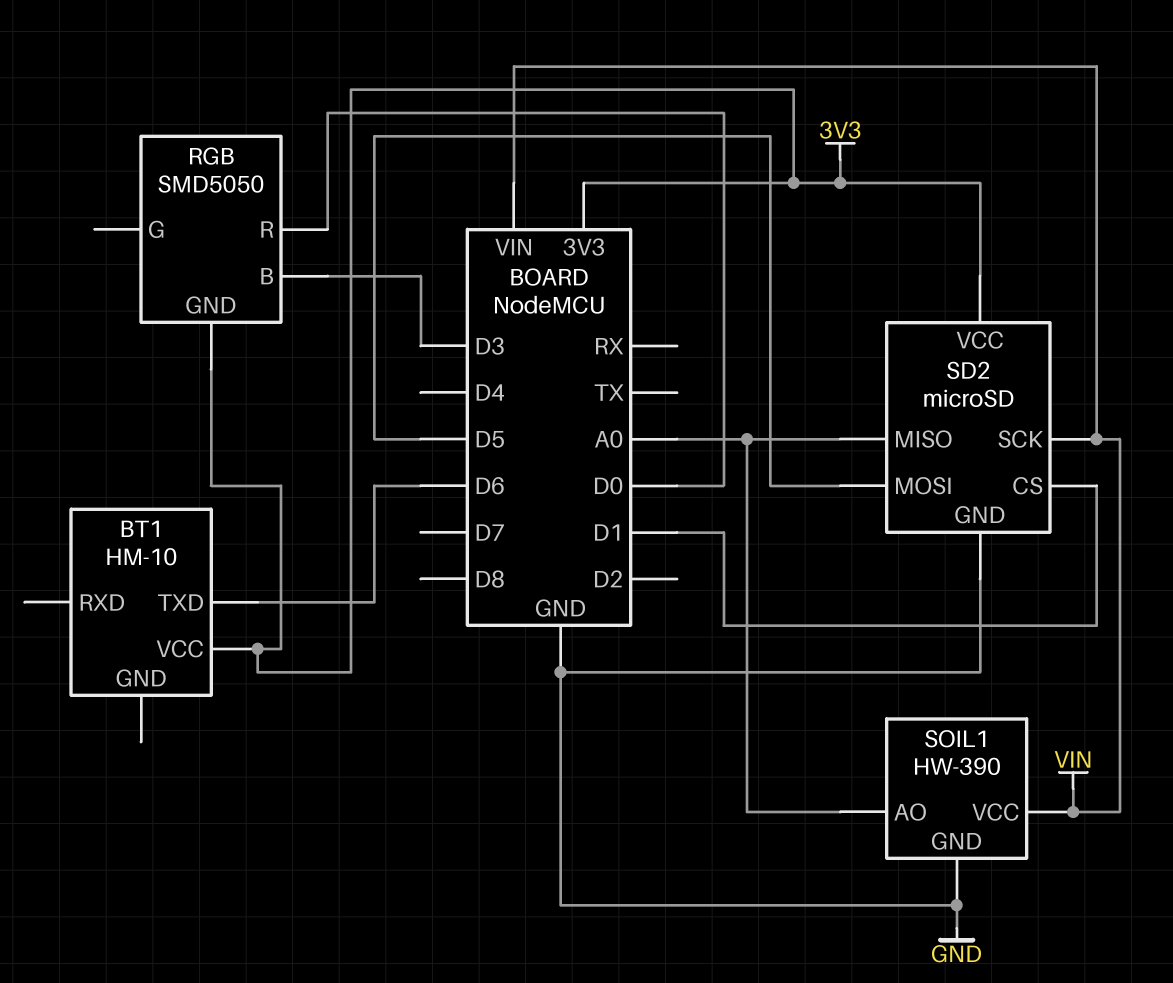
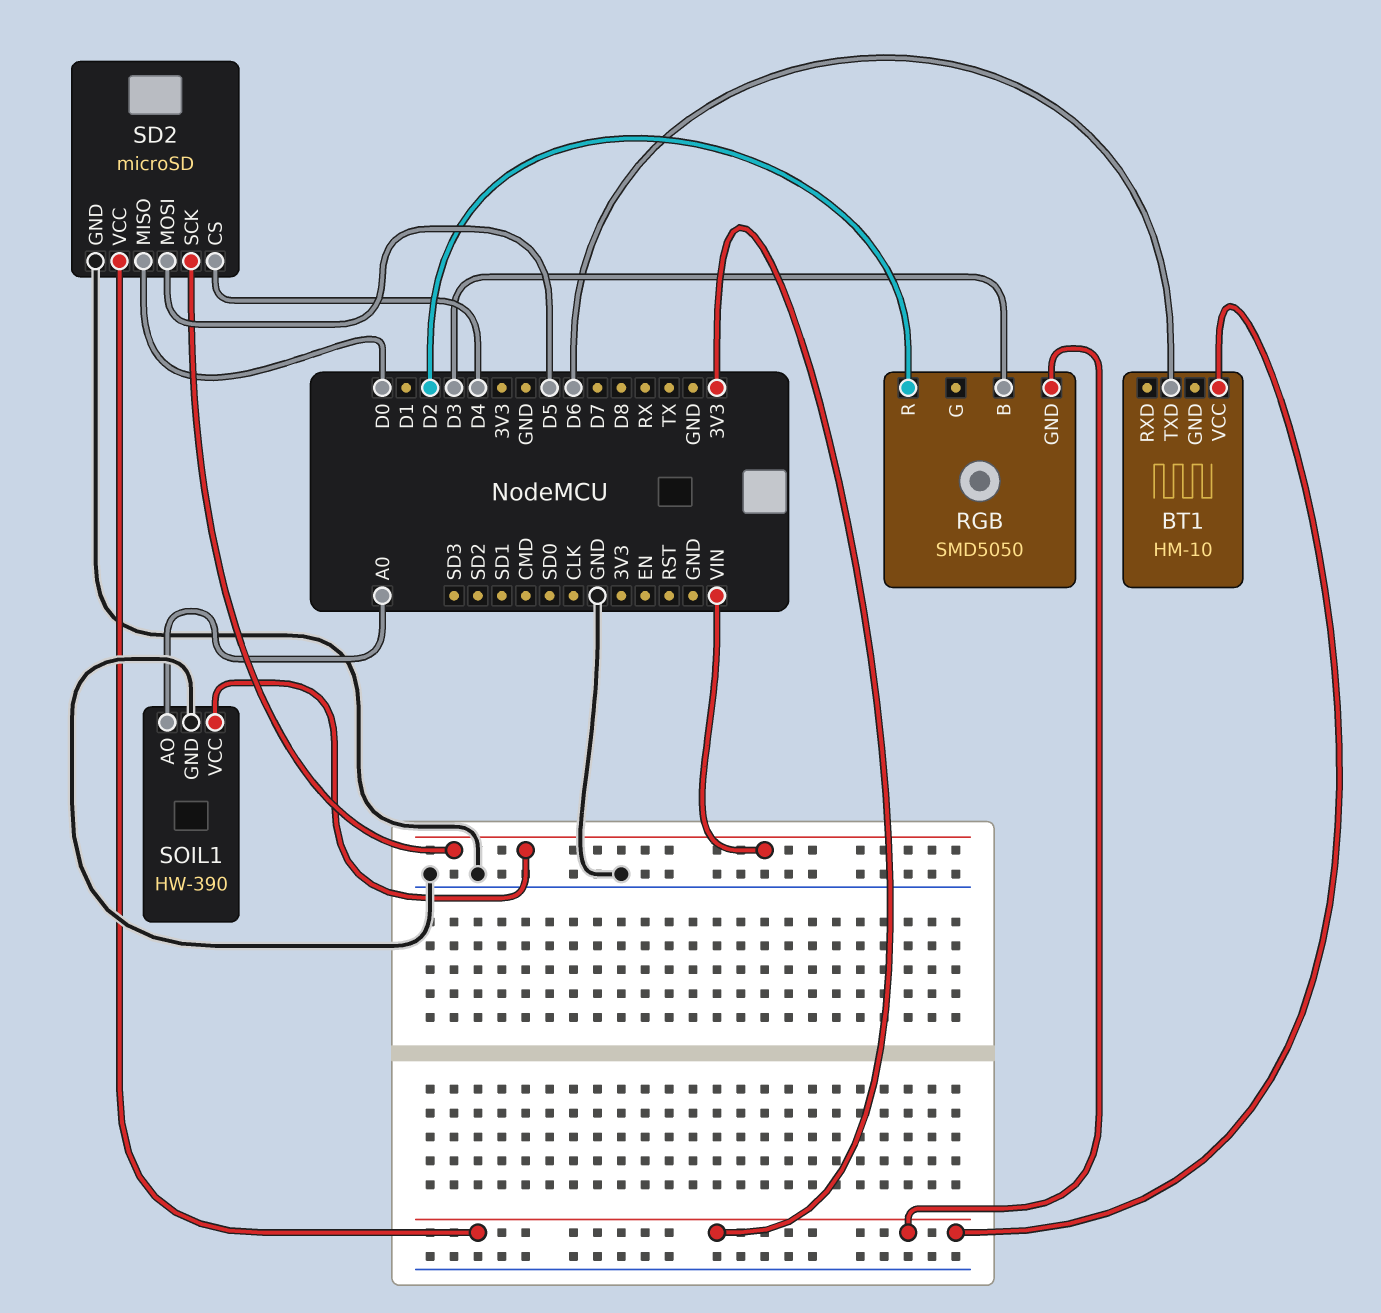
RGB pin R: D0 -> D2
SD2 pin CS: D1 -> D4
SD2 pin MISO: A0 -> D0

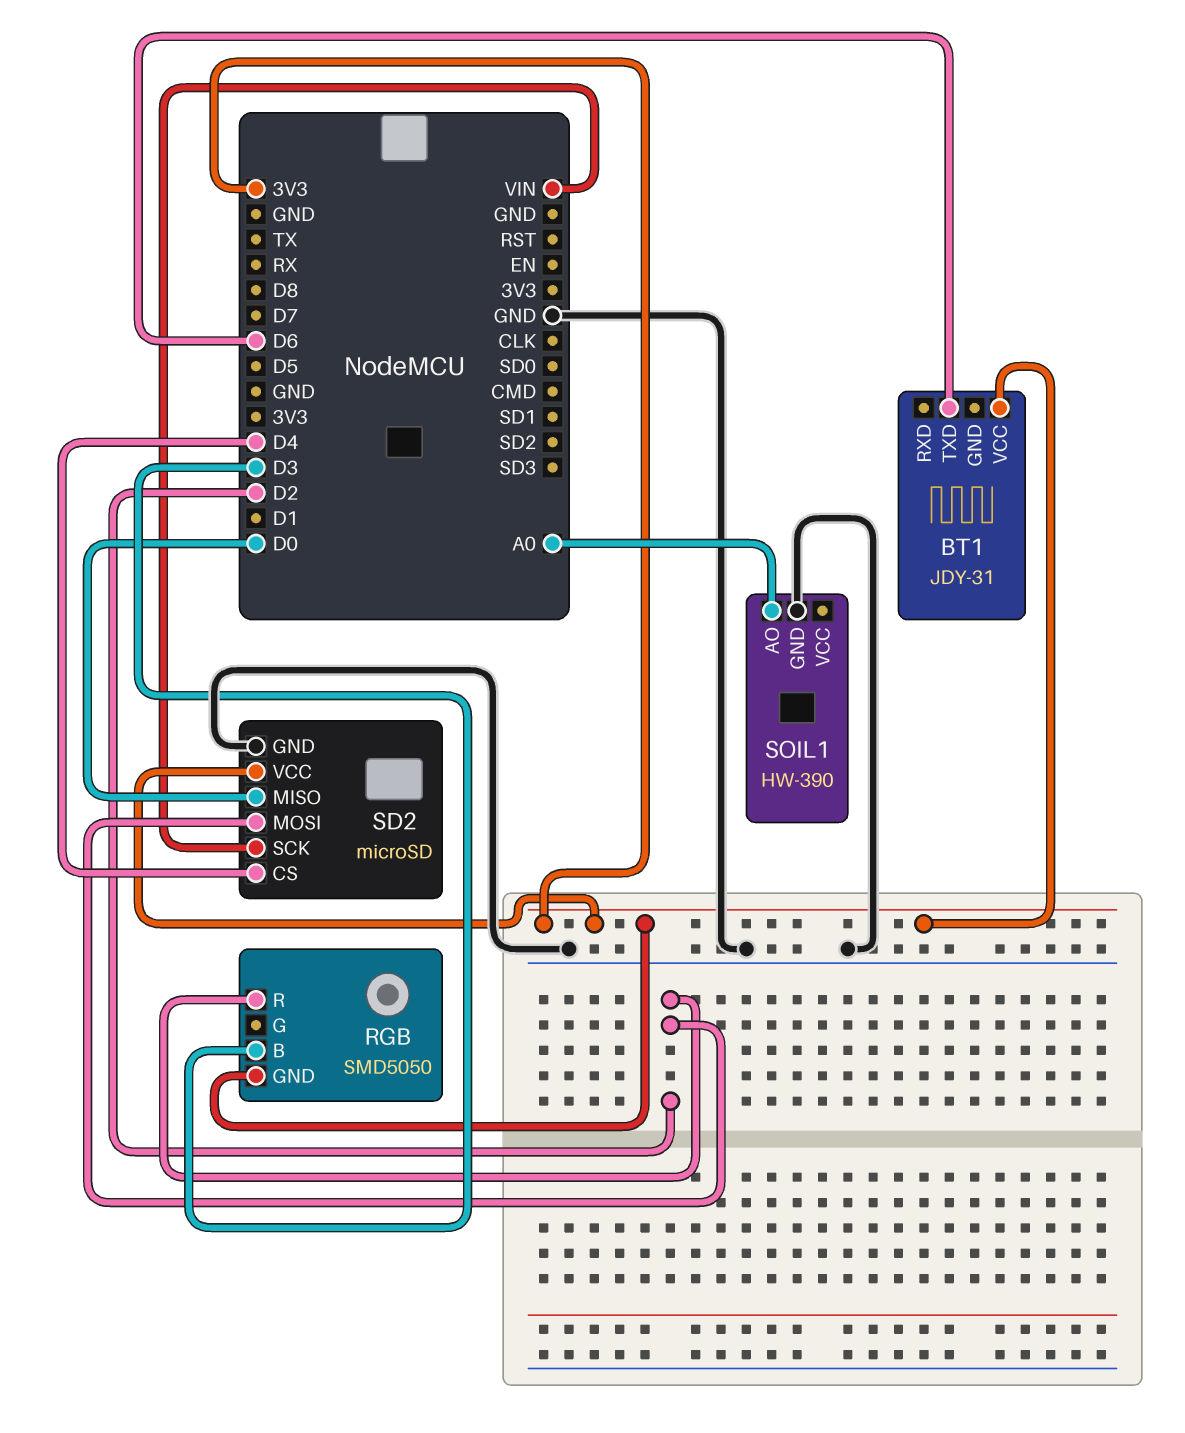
BT1: HM-10 -> JDY-31
SD2 pin MOSI: D5 -> D2
SOIL1 pin VCC: VIN -> none

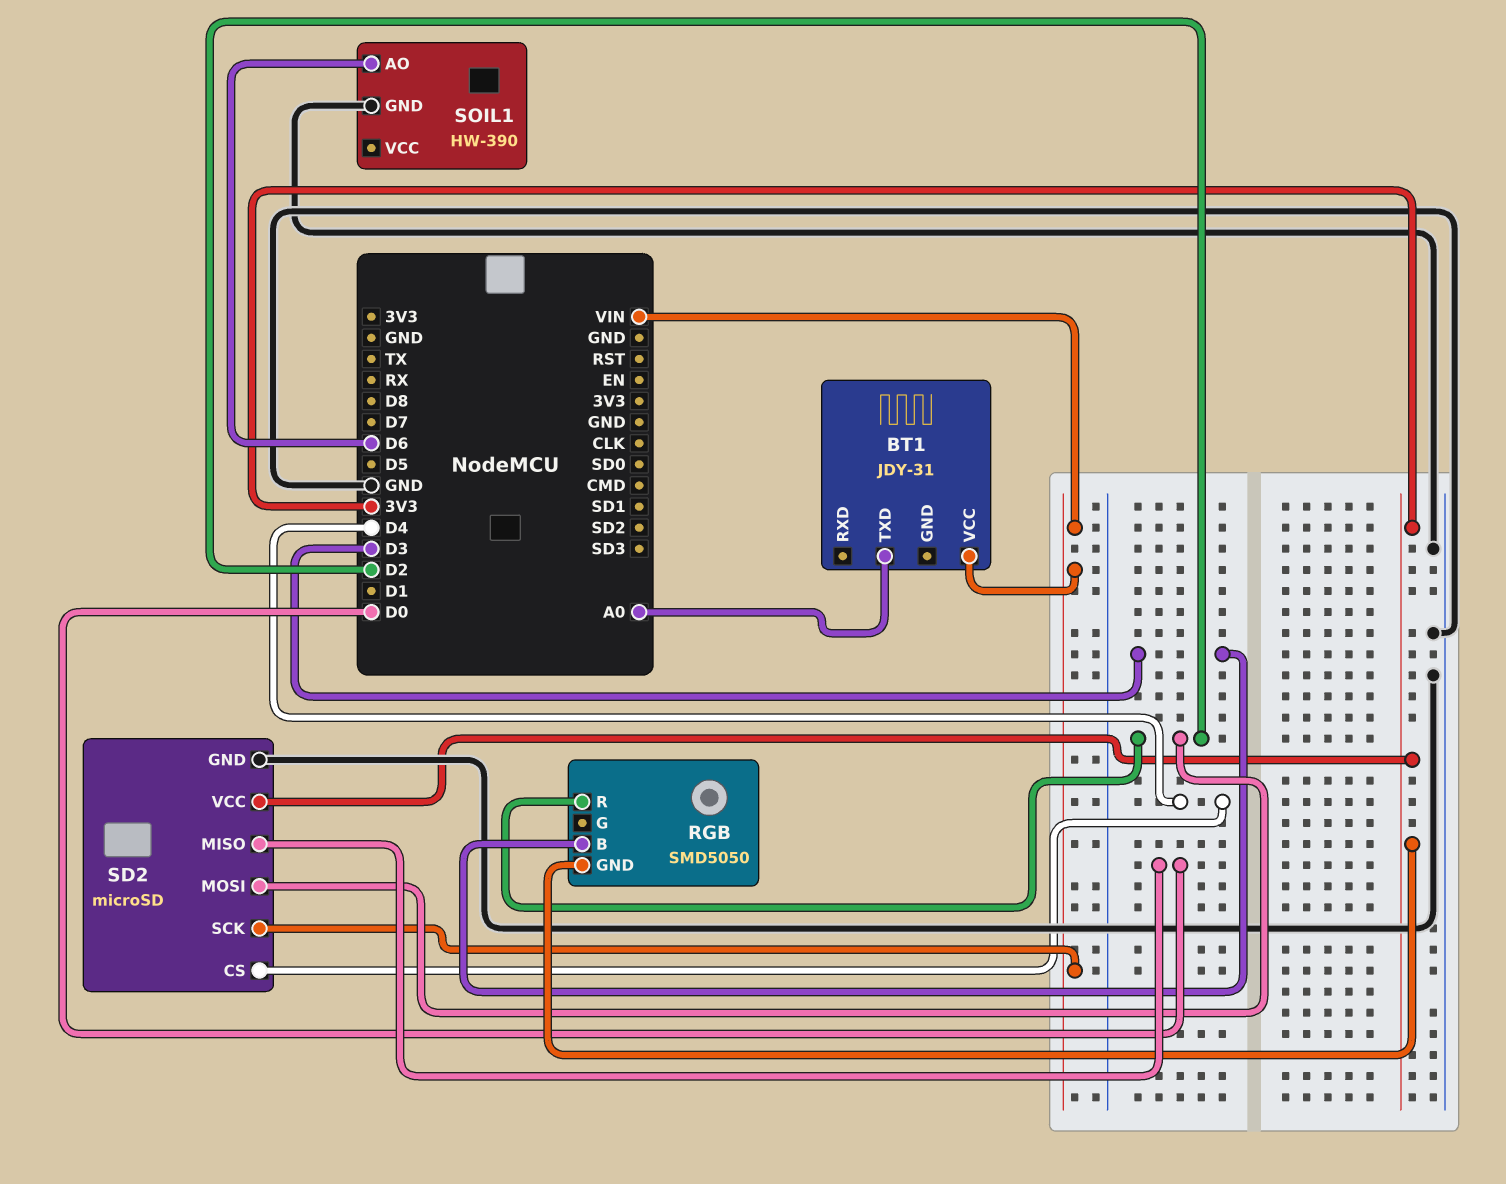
BT1 pin TXD: D6 -> A0
BT1 pin VCC: 3V3 -> VIN
SOIL1 pin AO: A0 -> D6

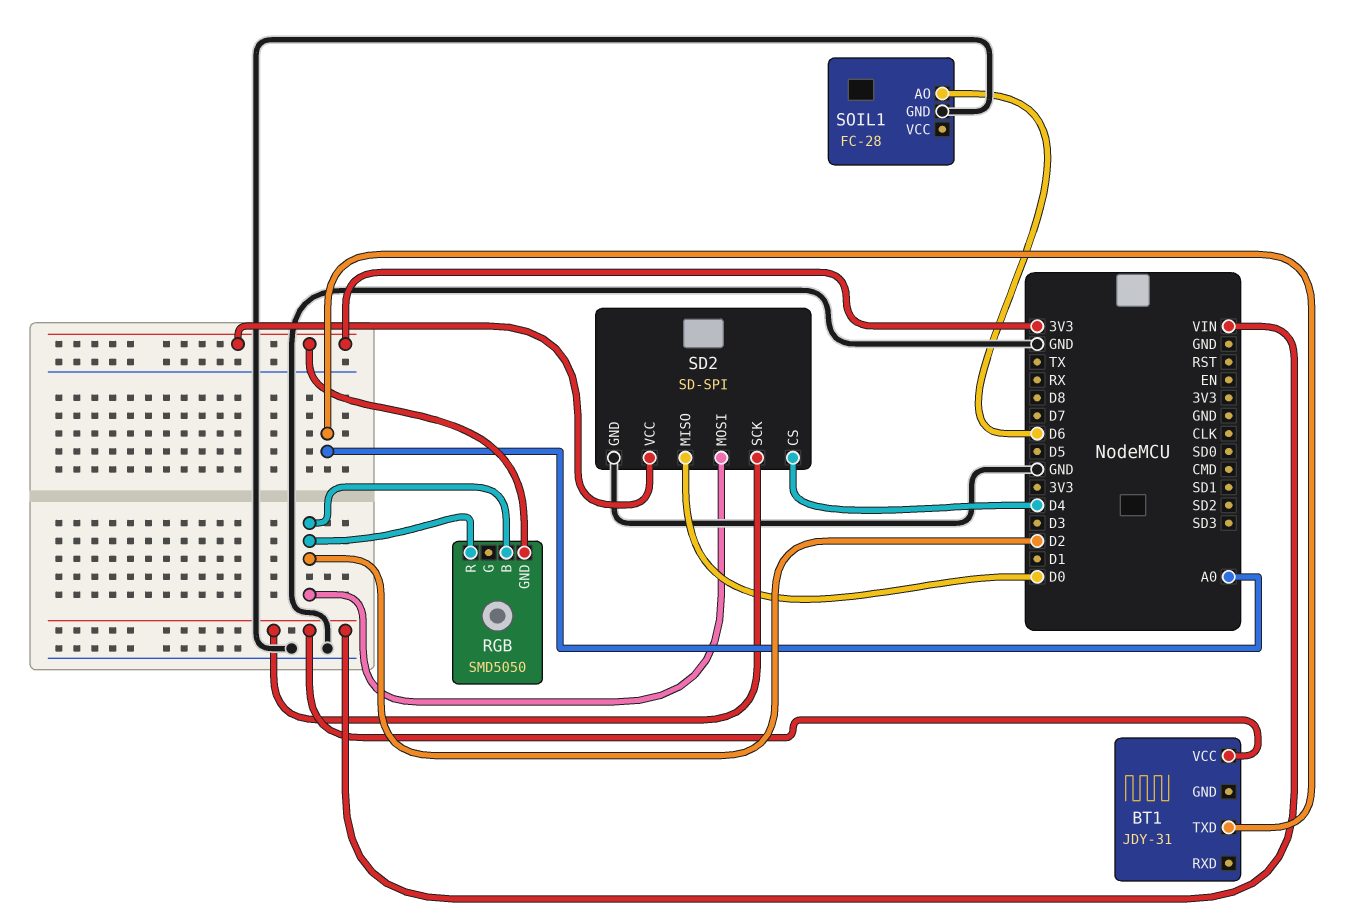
RGB pin B: D3 -> D2
SD2: microSD -> SD-SPI
SOIL1: HW-390 -> FC-28

